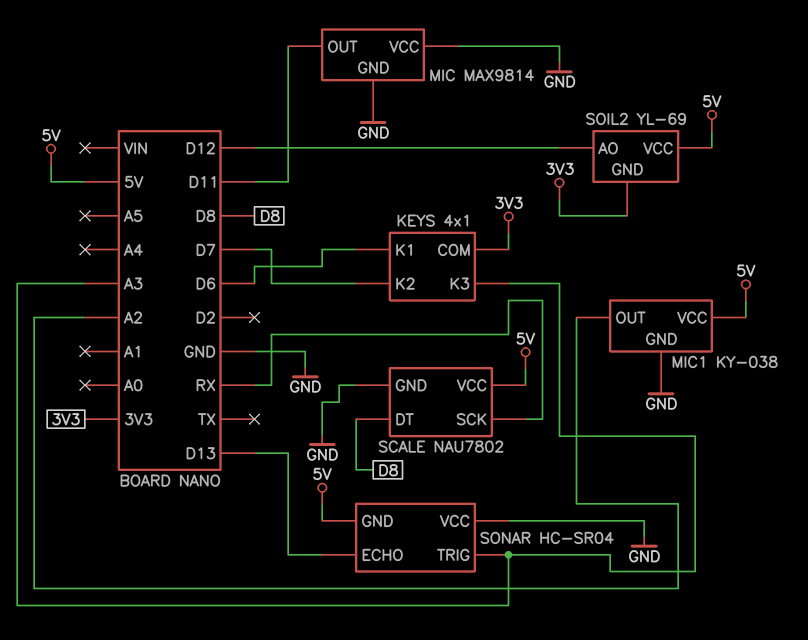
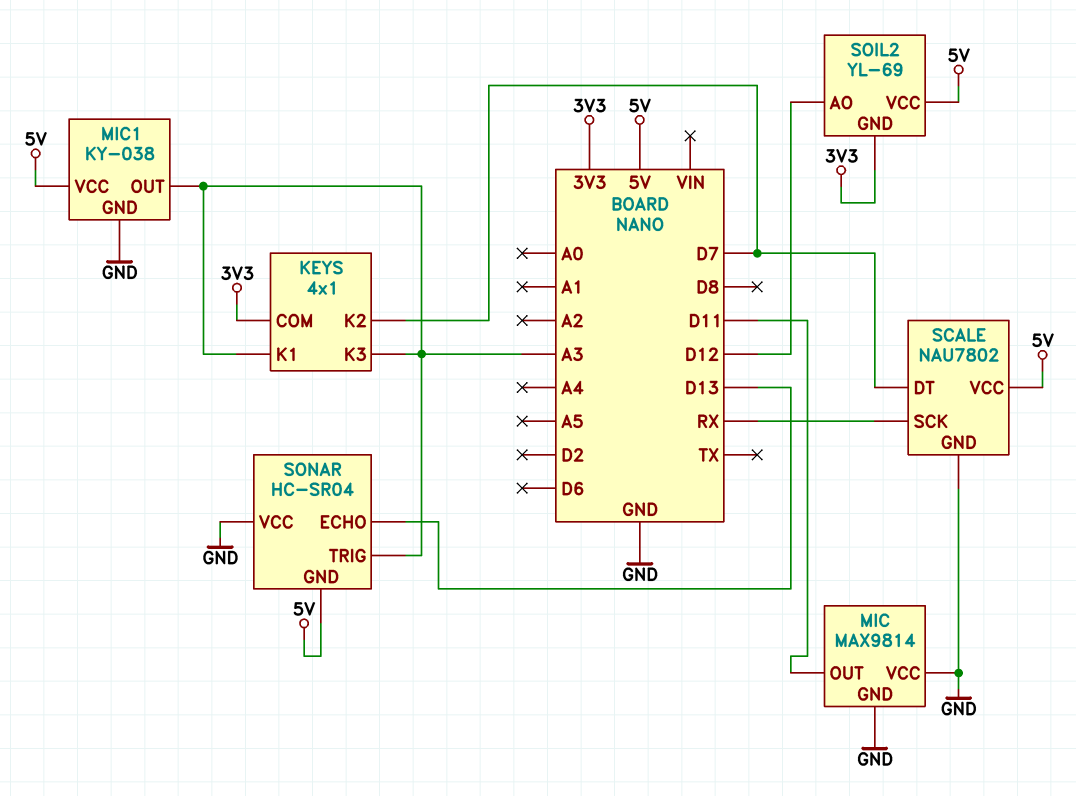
KEYS pin K1: D6 -> A3
MIC1 pin OUT: A2 -> A3
SCALE pin DT: D8 -> D7

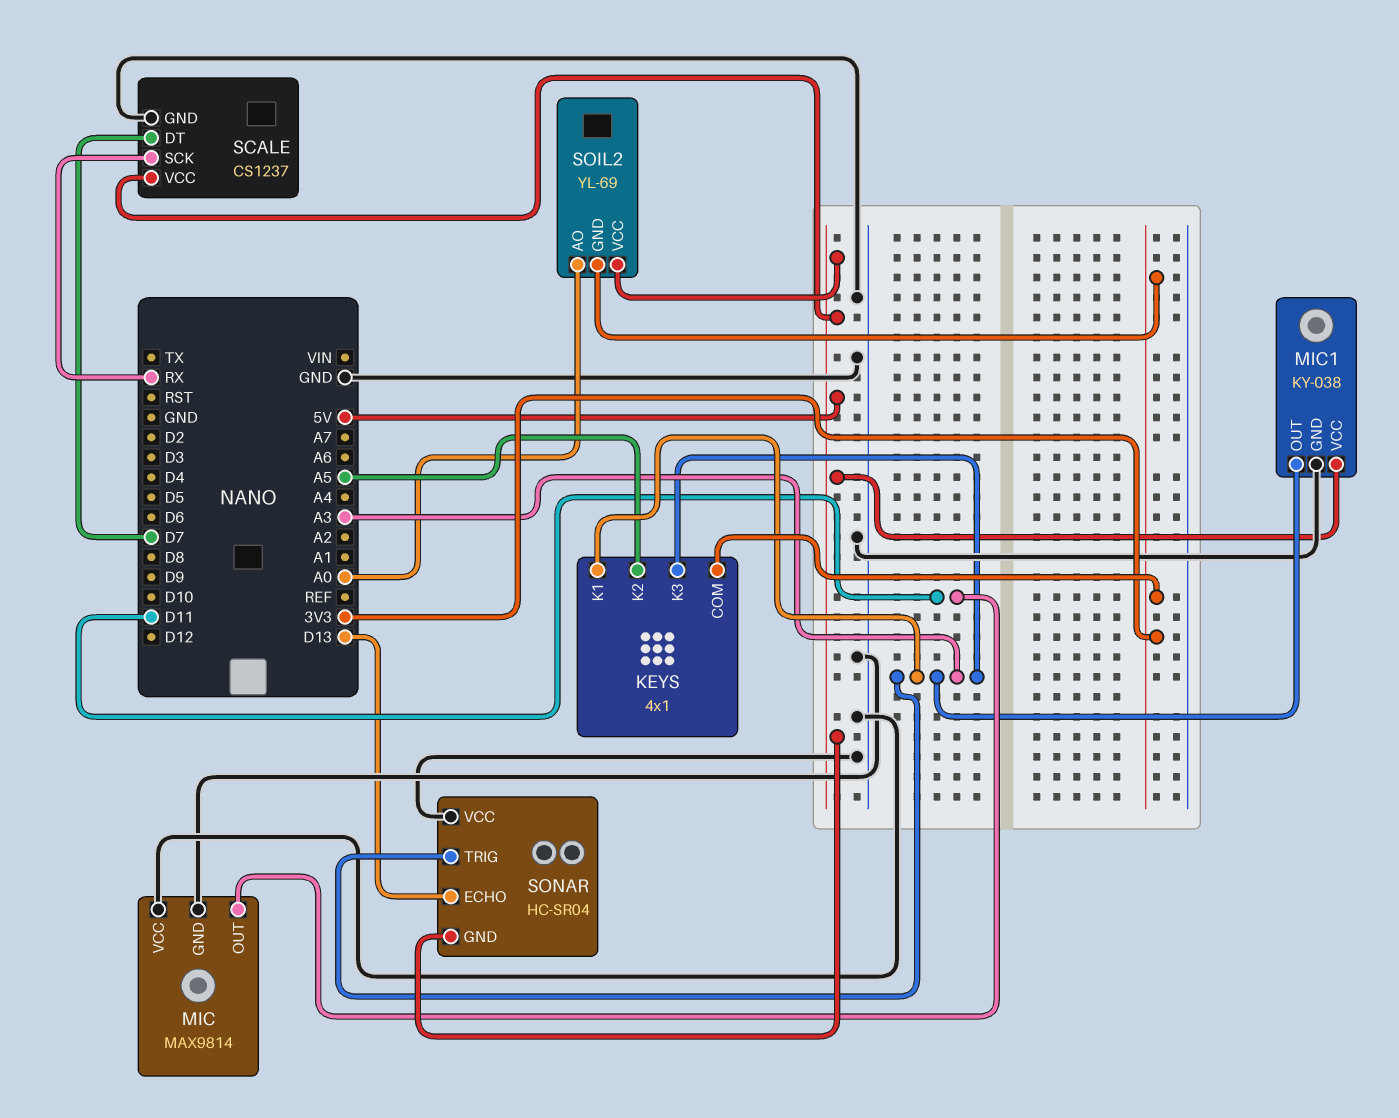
KEYS pin K2: D7 -> A5
SCALE: NAU7802 -> CS1237
SOIL2 pin AO: D12 -> A0

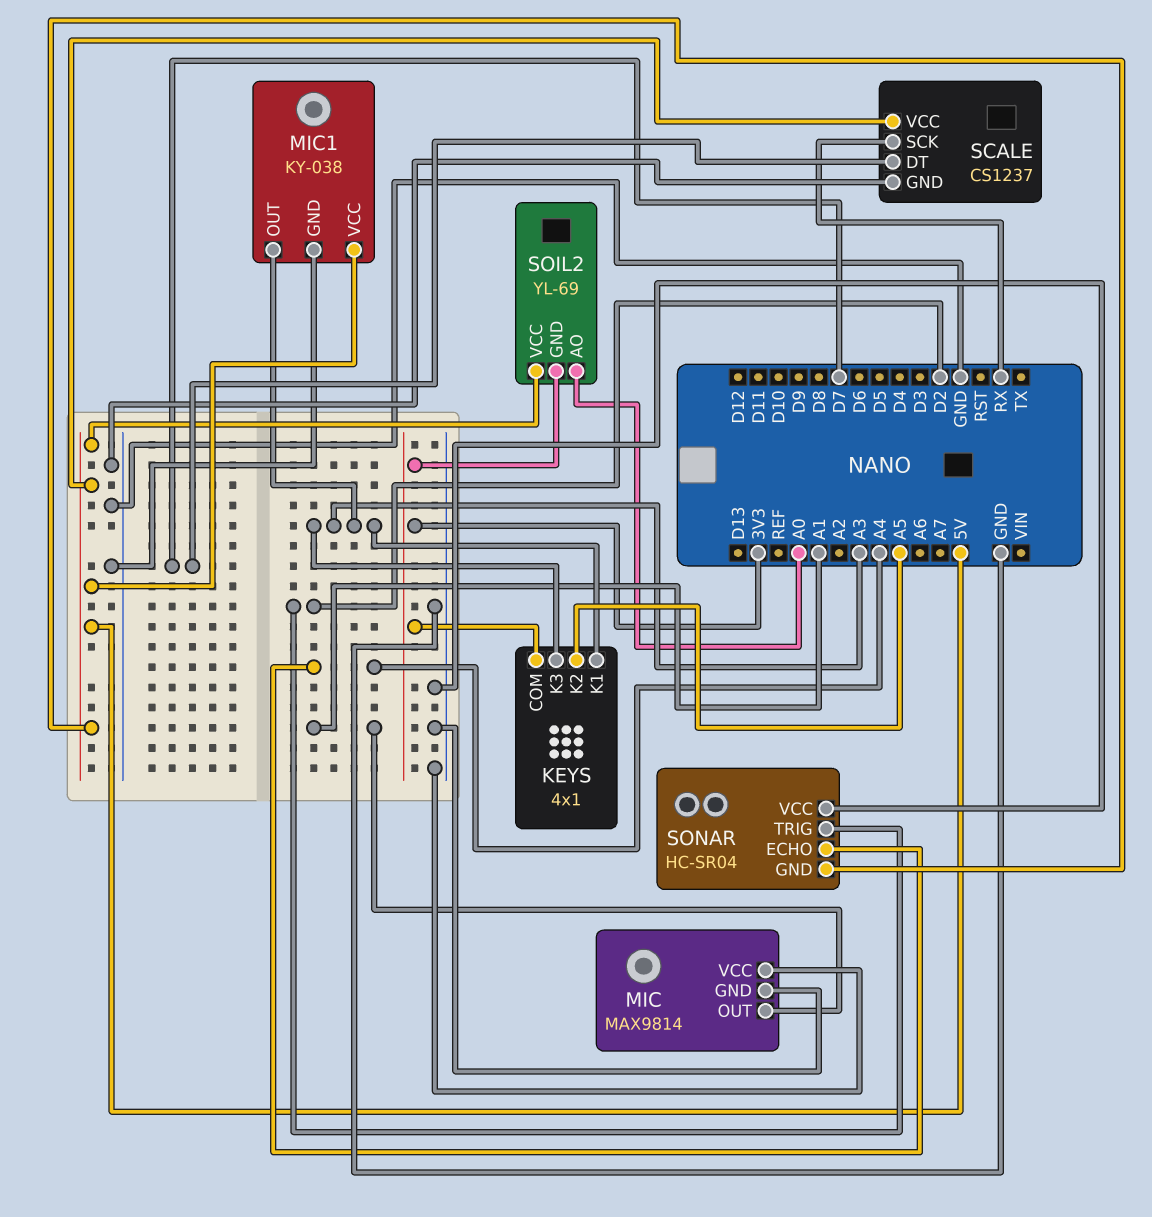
MIC pin OUT: D11 -> A1
SONAR pin ECHO: D13 -> A4
SONAR pin TRIG: A3 -> D2

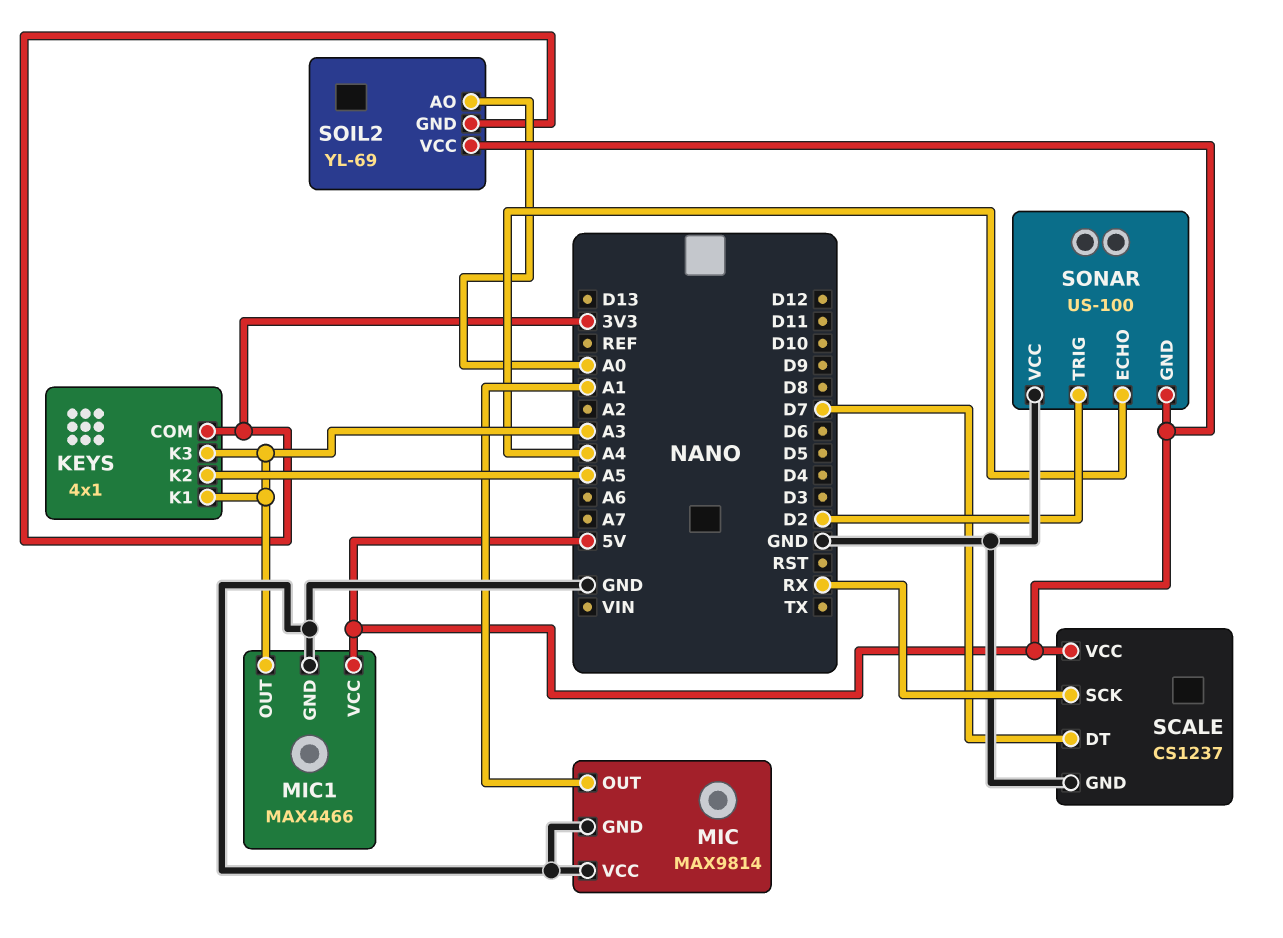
MIC1: KY-038 -> MAX4466
SONAR: HC-SR04 -> US-100

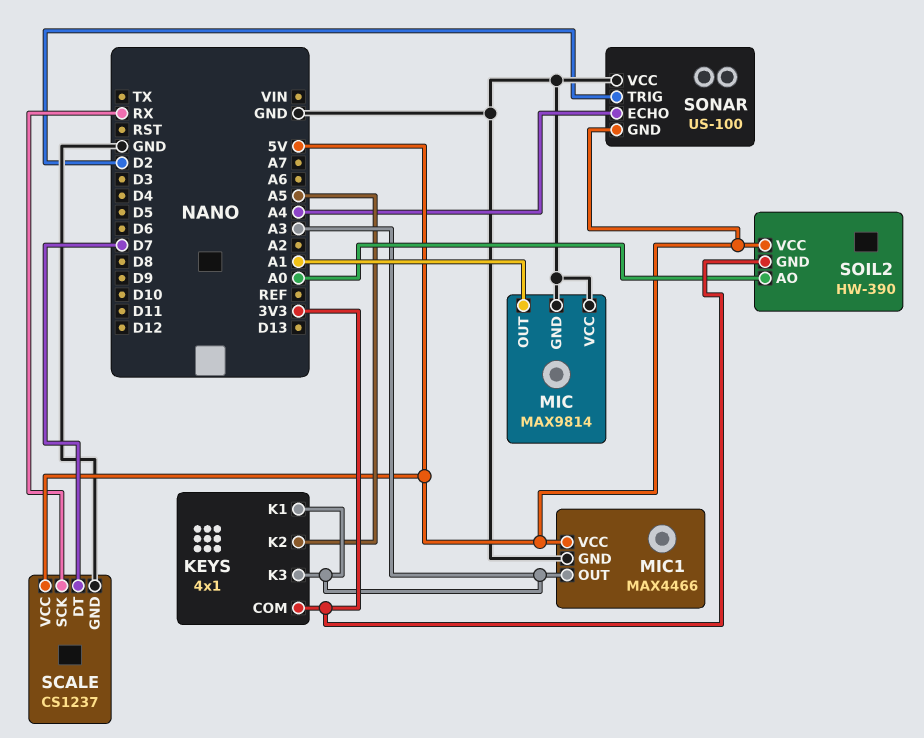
SOIL2: YL-69 -> HW-390

